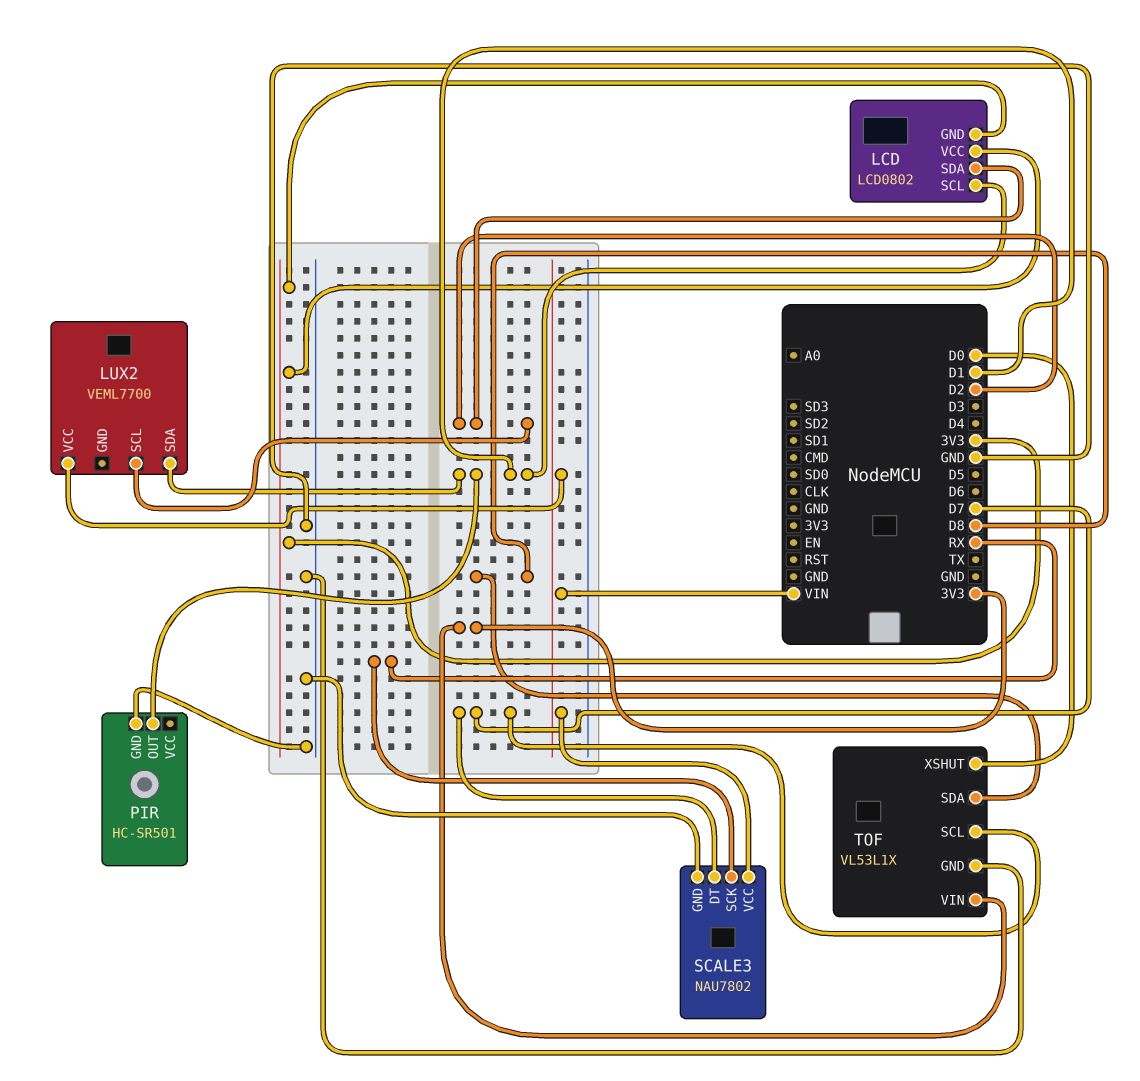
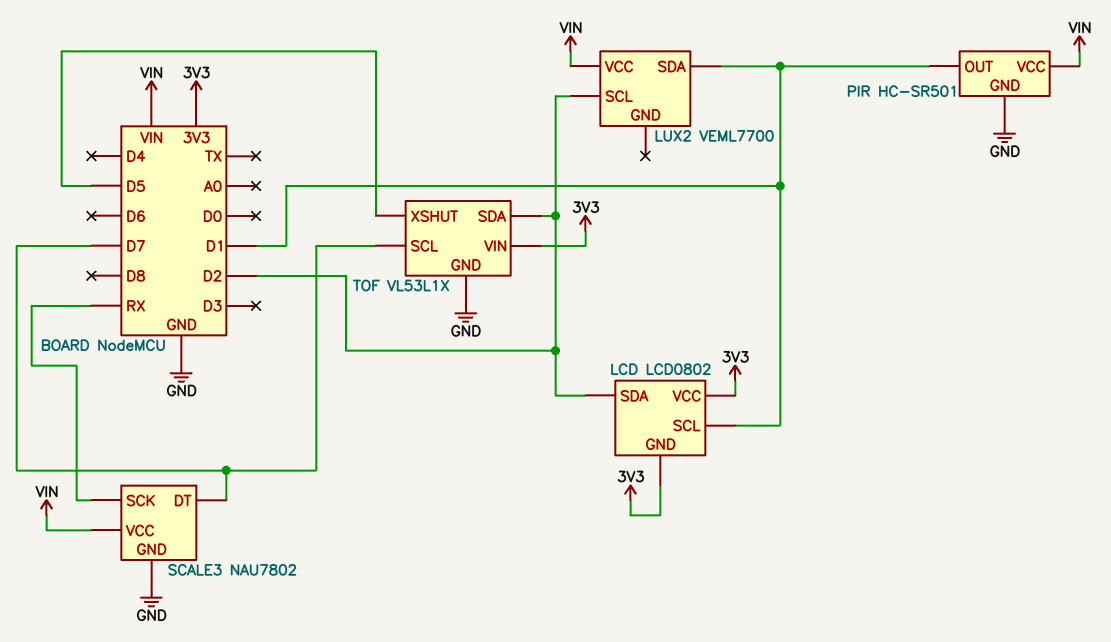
PIR pin VCC: none -> VIN
TOF pin SDA: D8 -> D2
TOF pin XSHUT: D0 -> D5

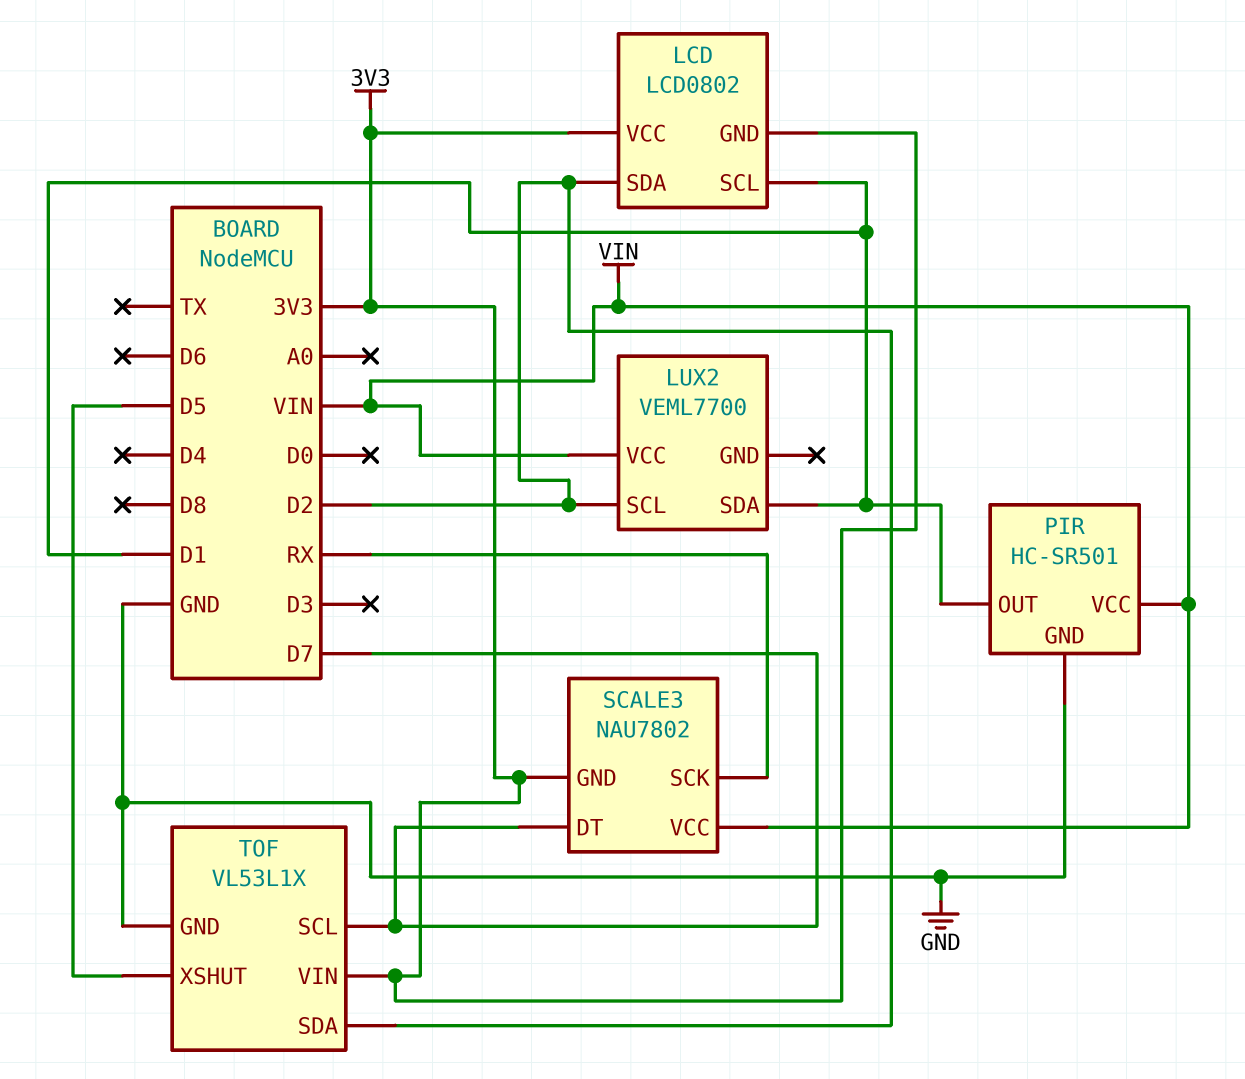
SCALE3 pin GND: GND -> 3V3

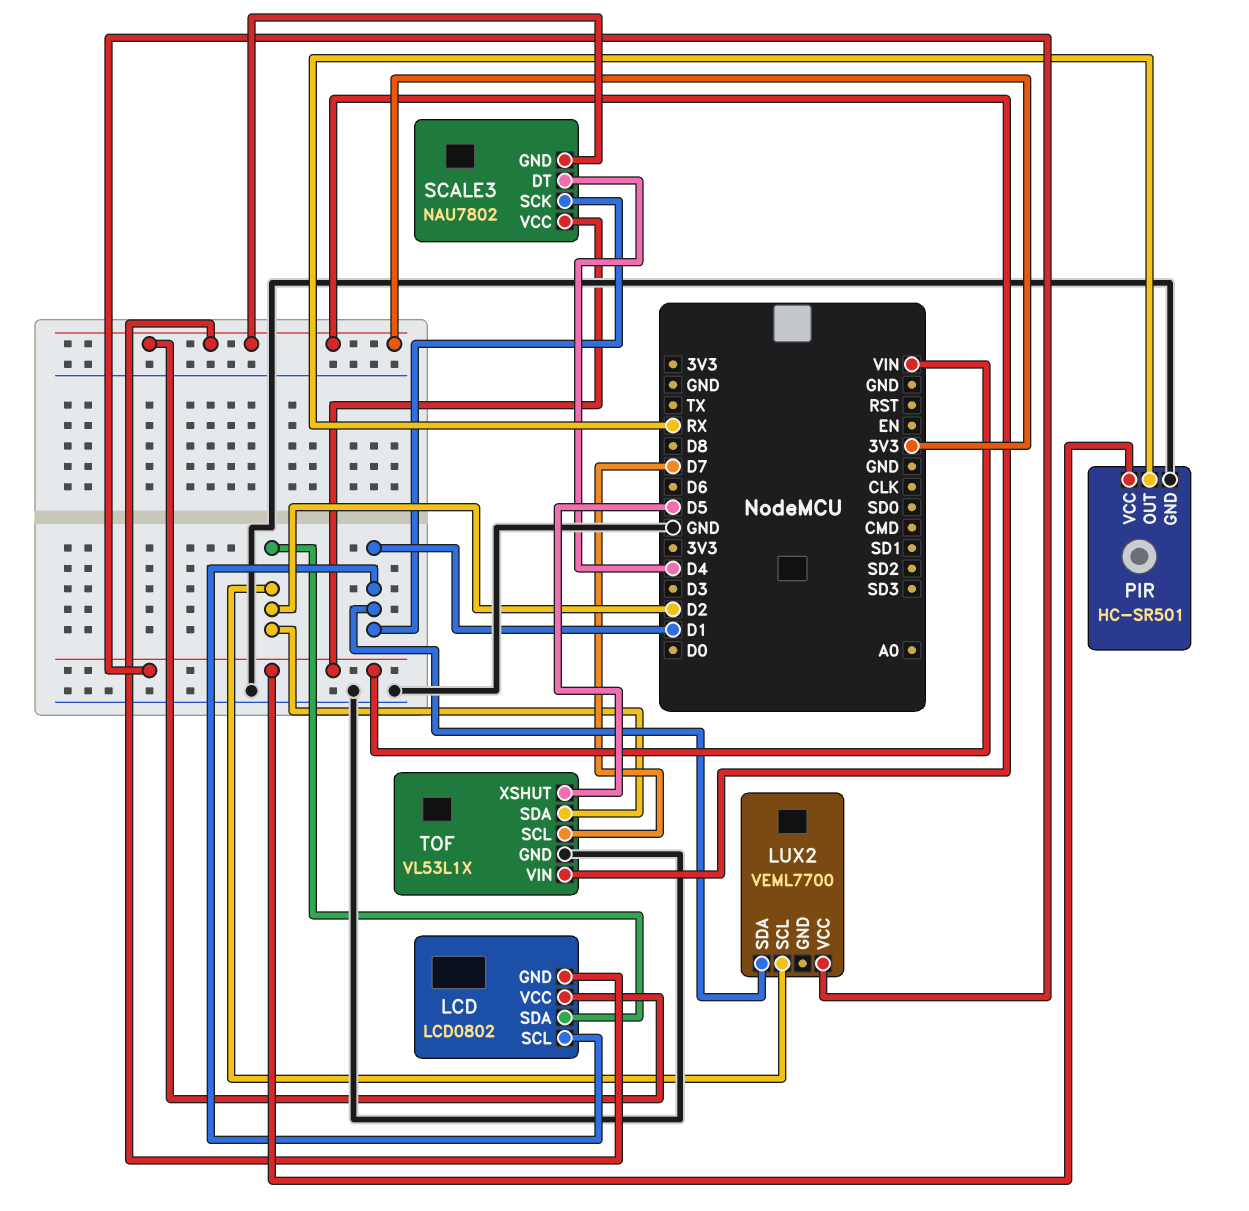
PIR pin OUT: D1 -> RX
SCALE3 pin DT: D7 -> D4
SCALE3 pin SCK: RX -> D1

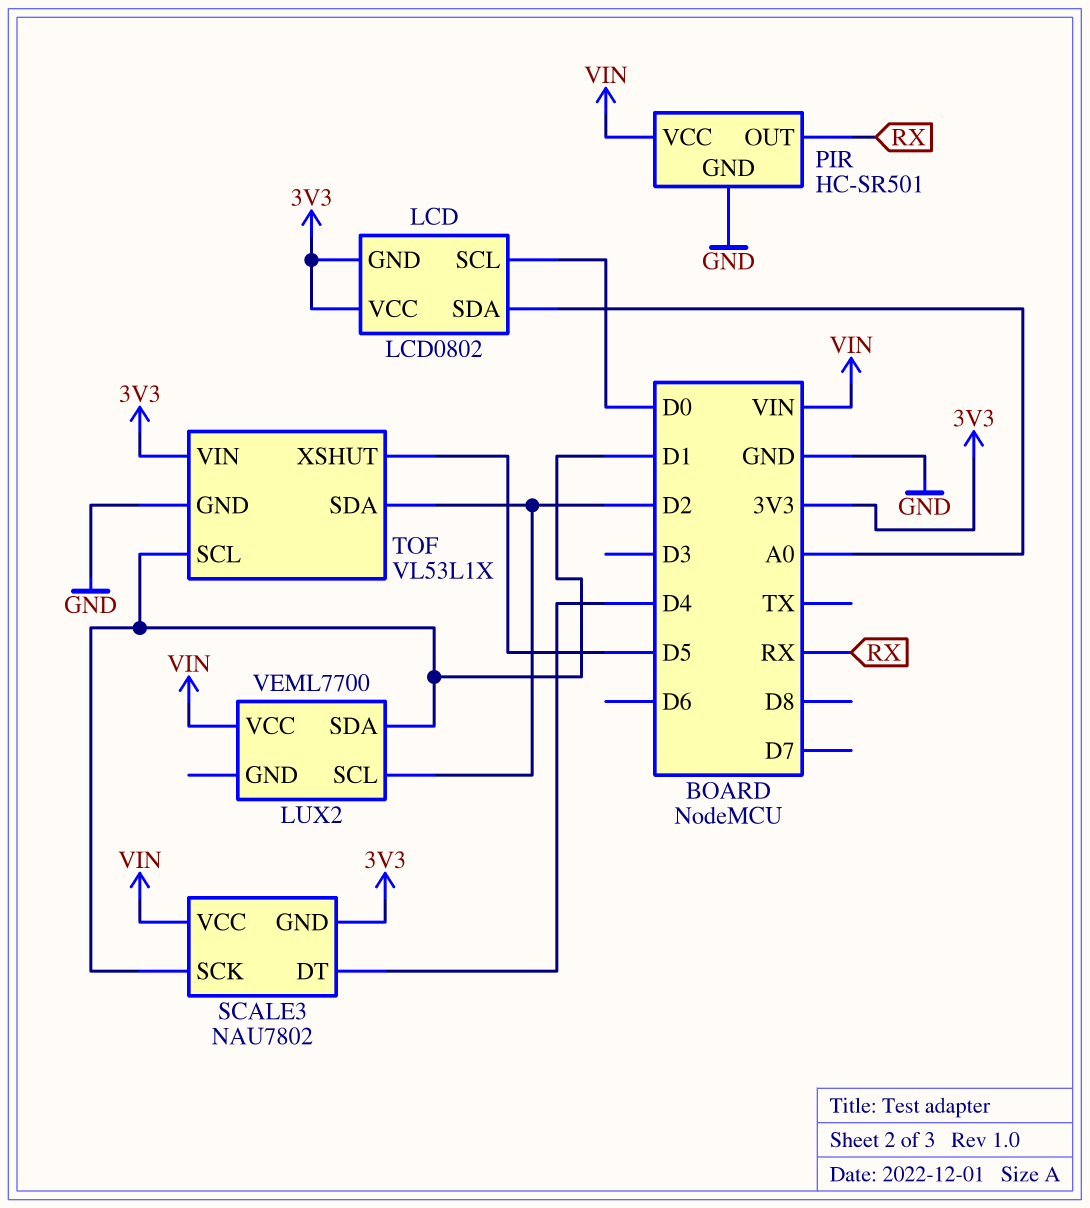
LCD pin SCL: D1 -> D0
LCD pin SDA: D2 -> A0
TOF pin SCL: D7 -> D1

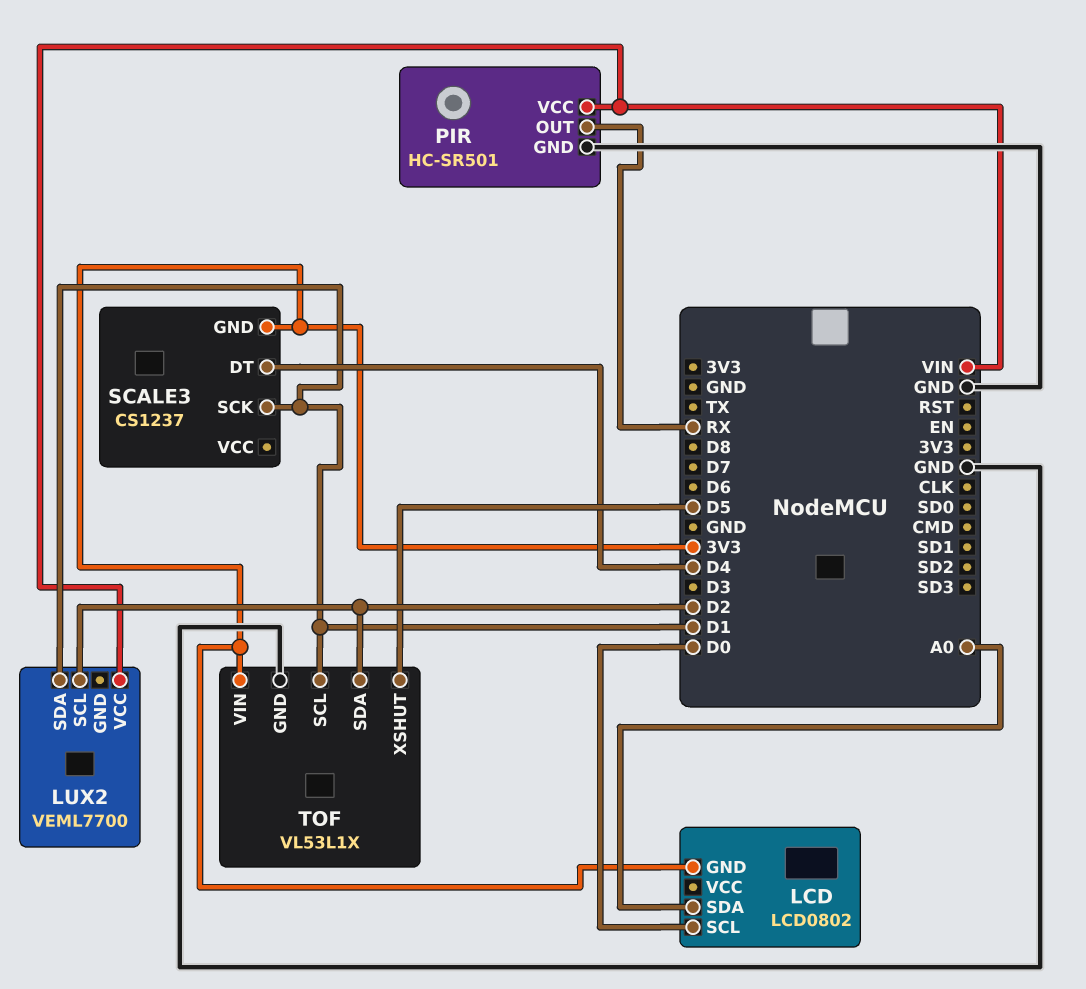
LCD pin VCC: 3V3 -> none
SCALE3: NAU7802 -> CS1237
SCALE3 pin VCC: VIN -> none

